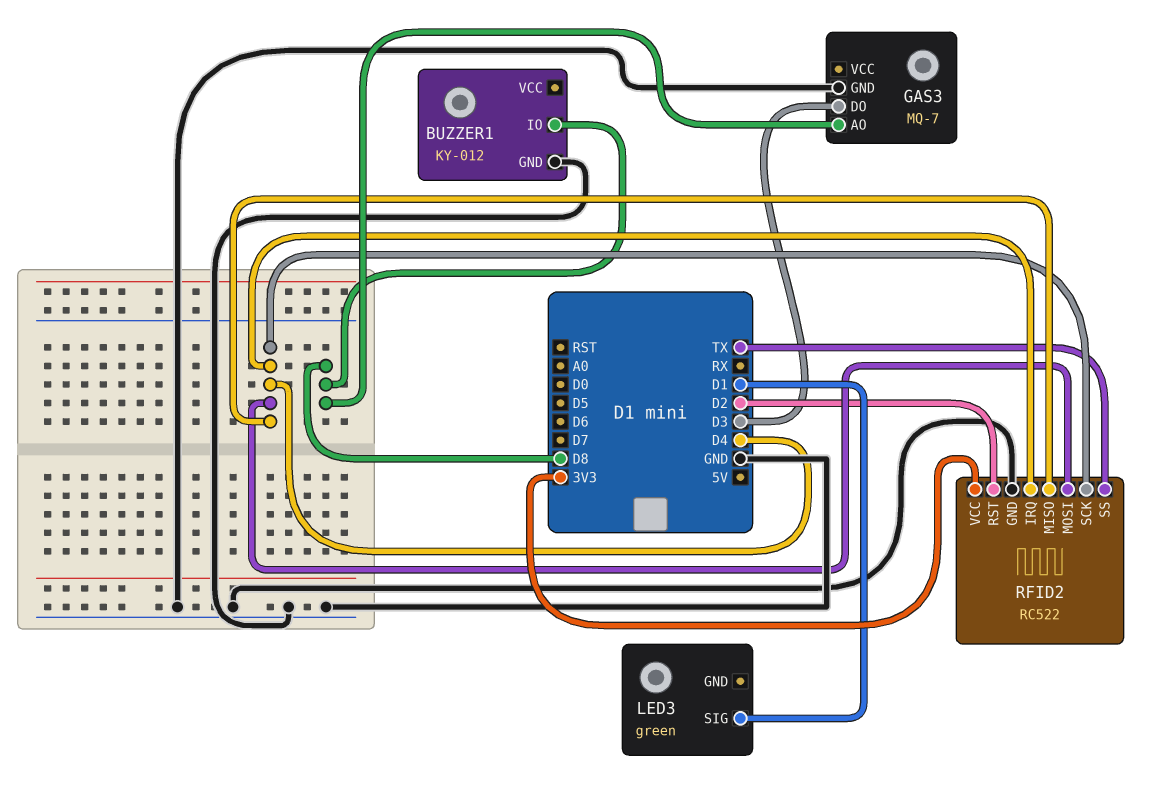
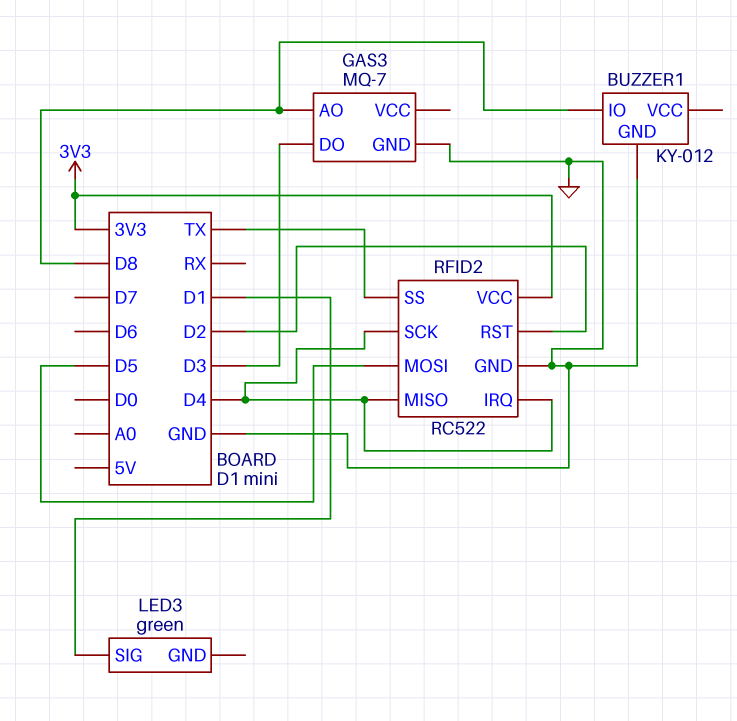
RFID2 pin MOSI: D4 -> D5

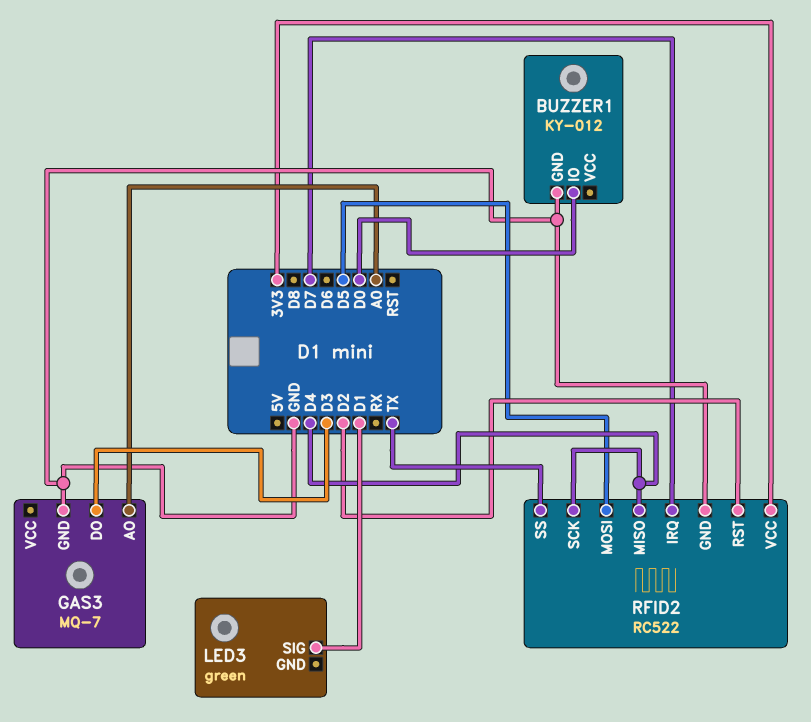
BUZZER1 pin IO: D8 -> D0
GAS3 pin AO: D8 -> A0
RFID2 pin IRQ: D4 -> D7

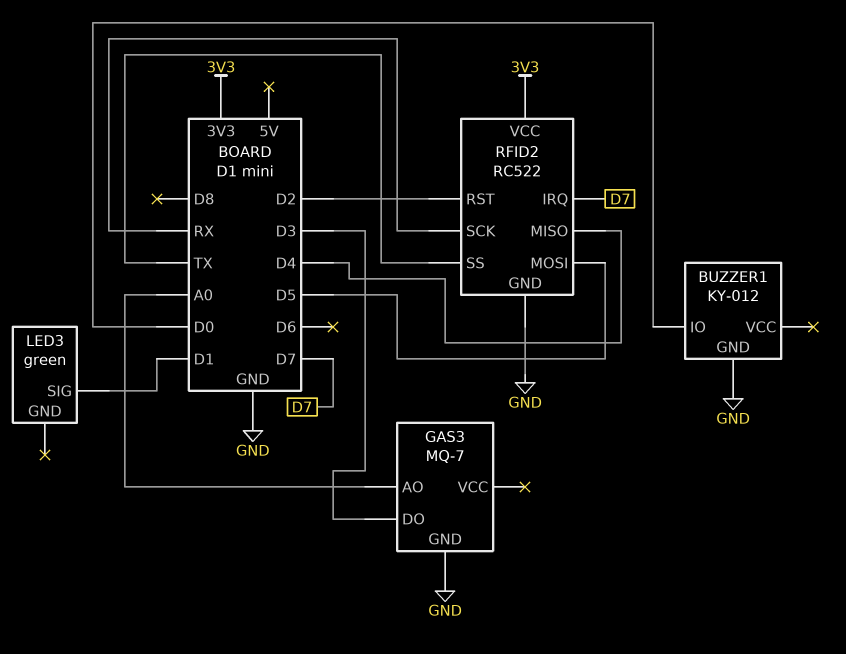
RFID2 pin SCK: D4 -> RX

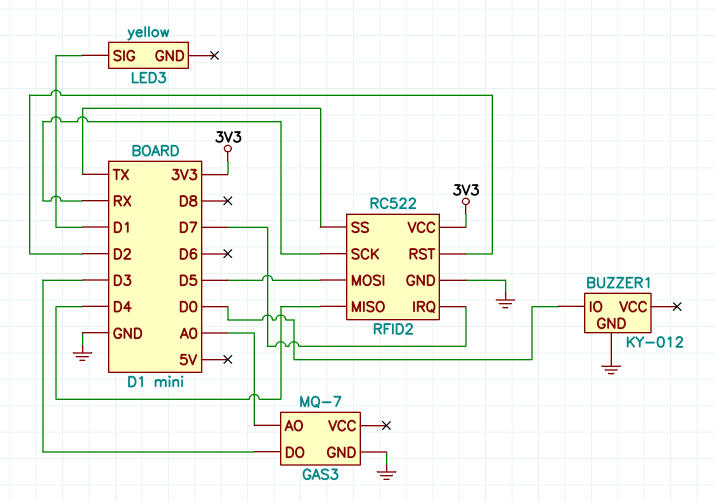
LED3: green -> yellow

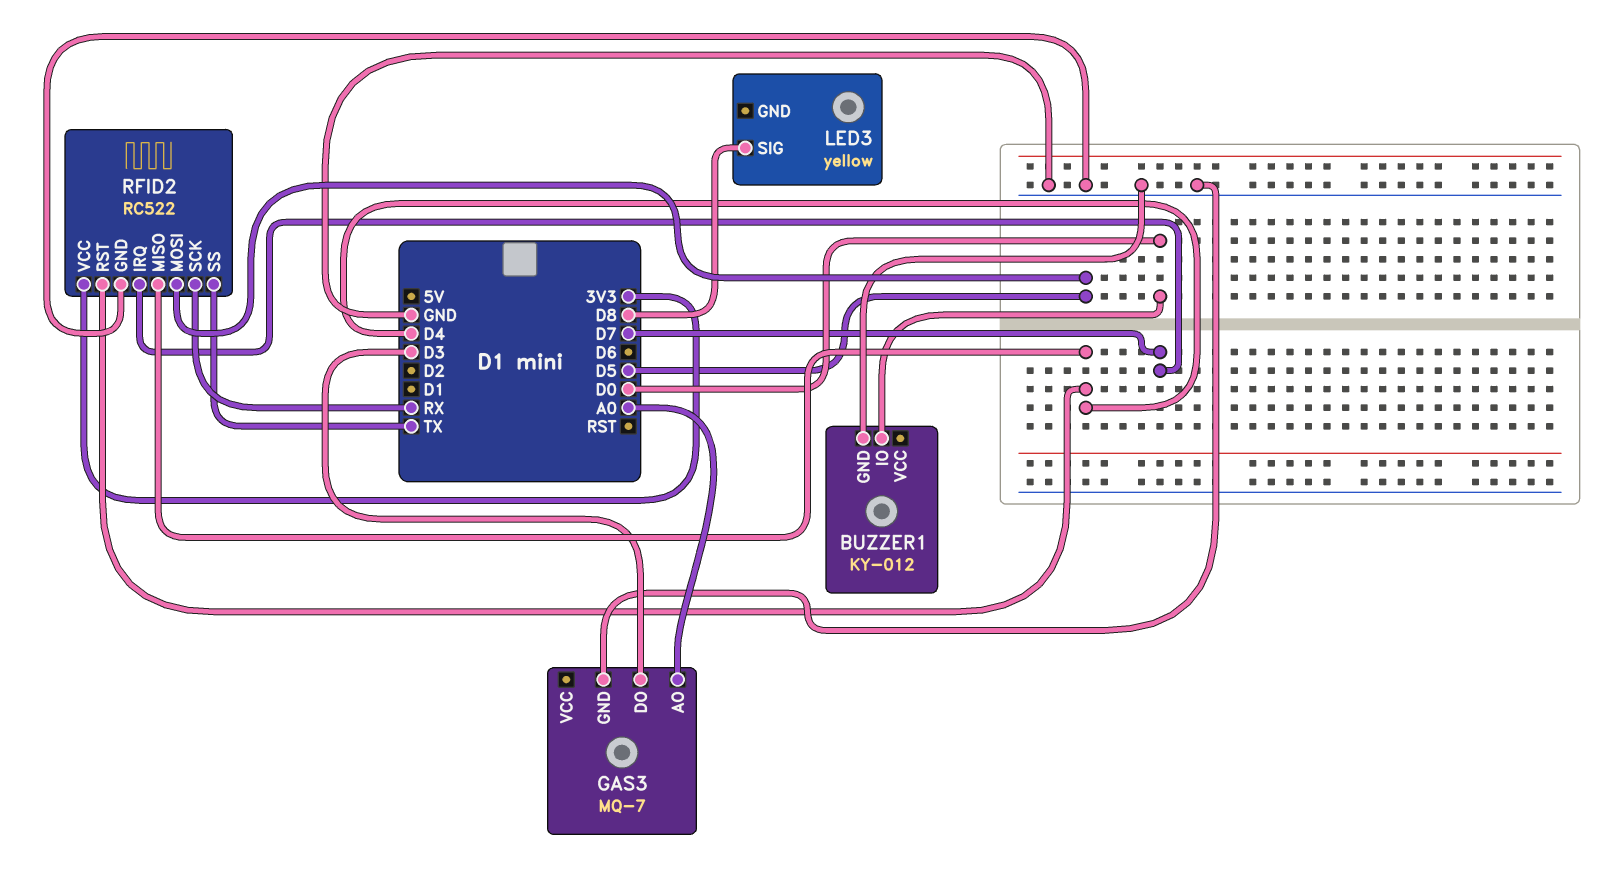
LED3 pin SIG: D1 -> D8
RFID2 pin RST: D2 -> D4

